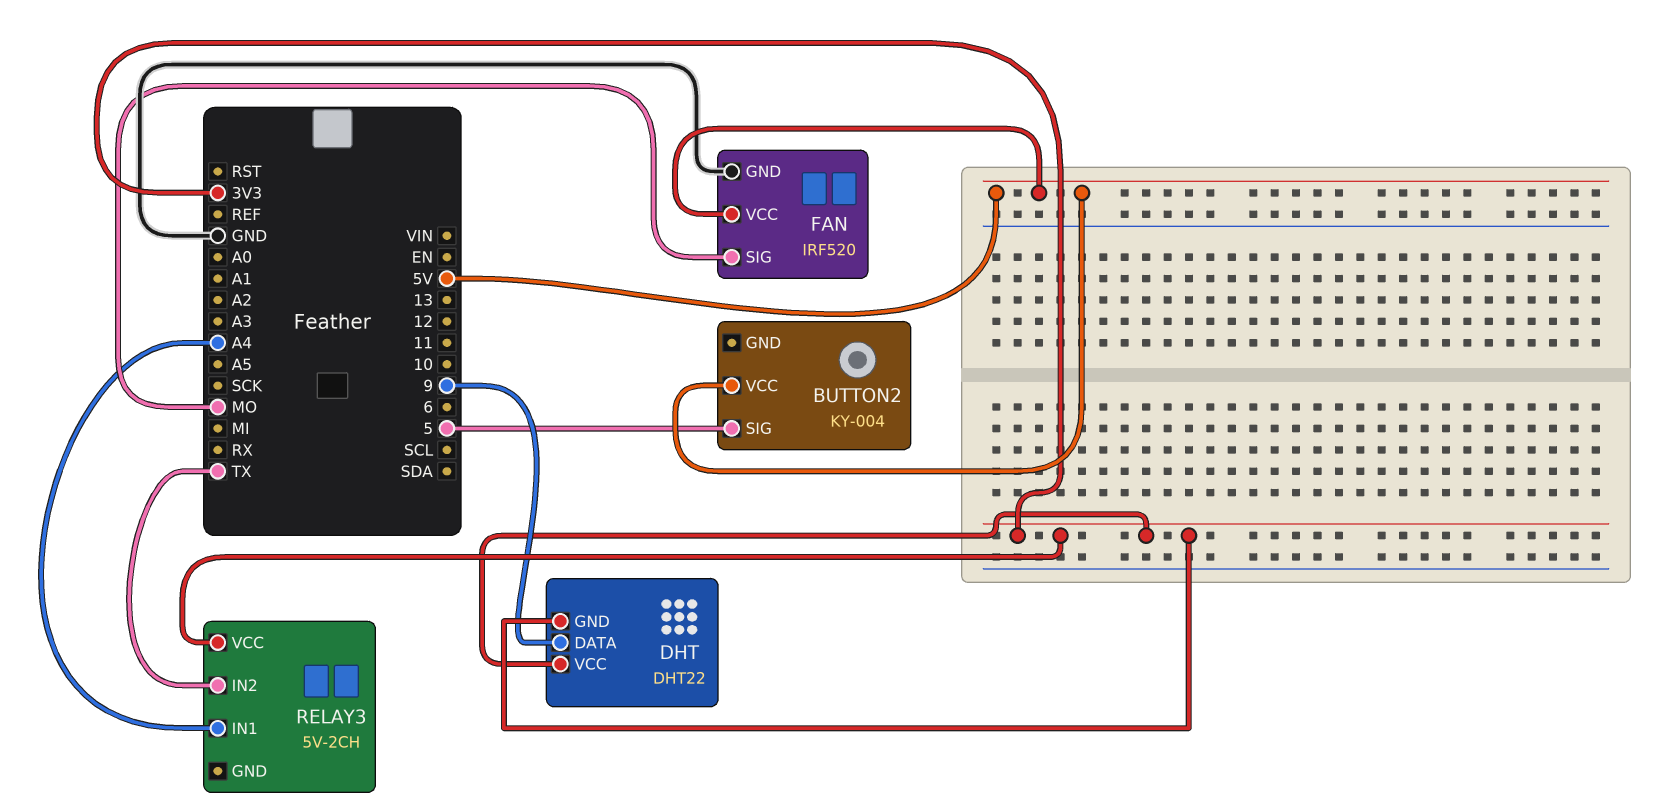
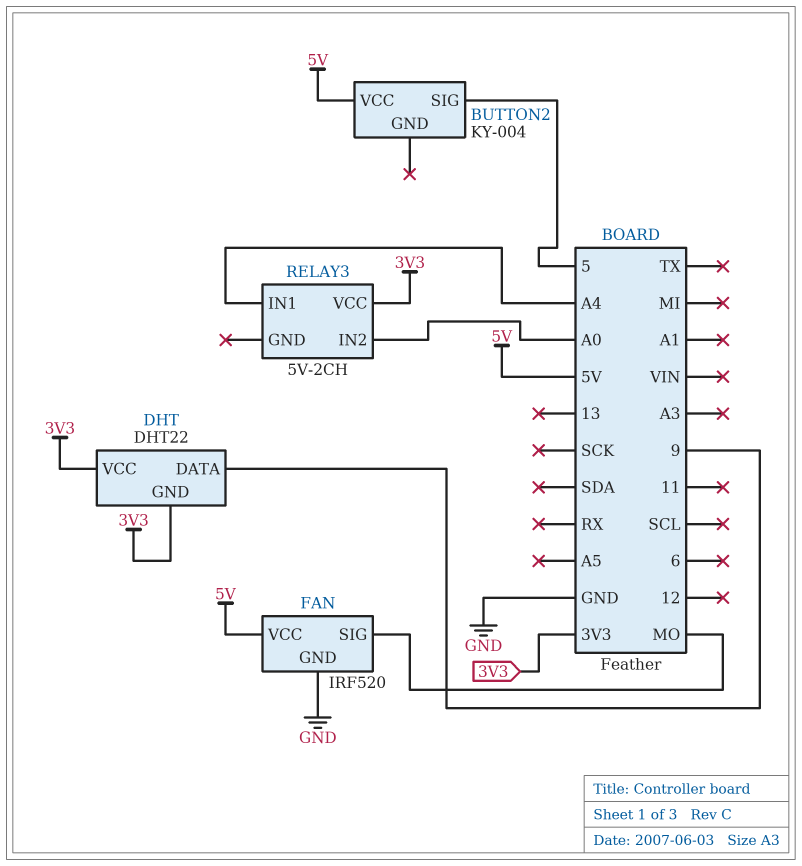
RELAY3 pin IN2: TX -> A0

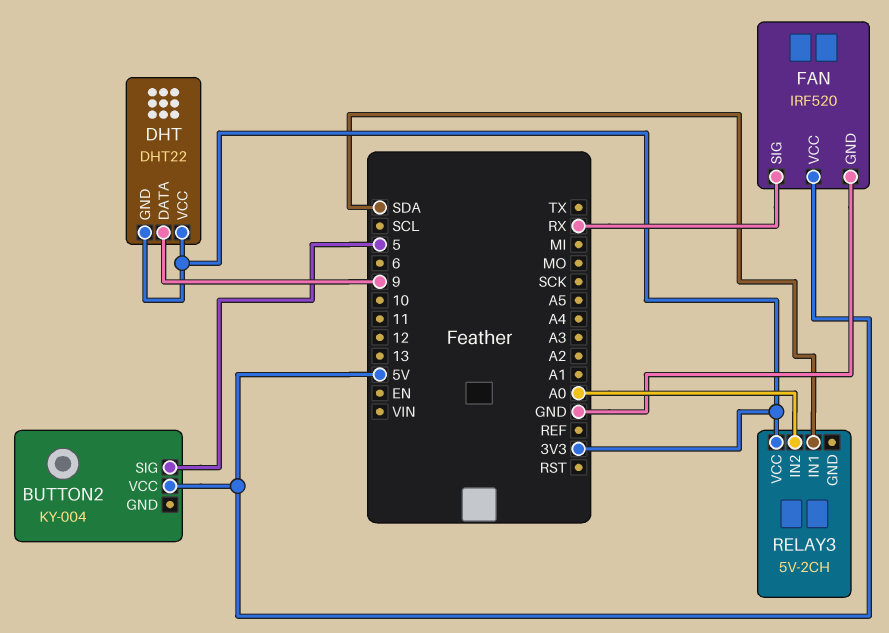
FAN pin SIG: MO -> RX
RELAY3 pin IN1: A4 -> SDA

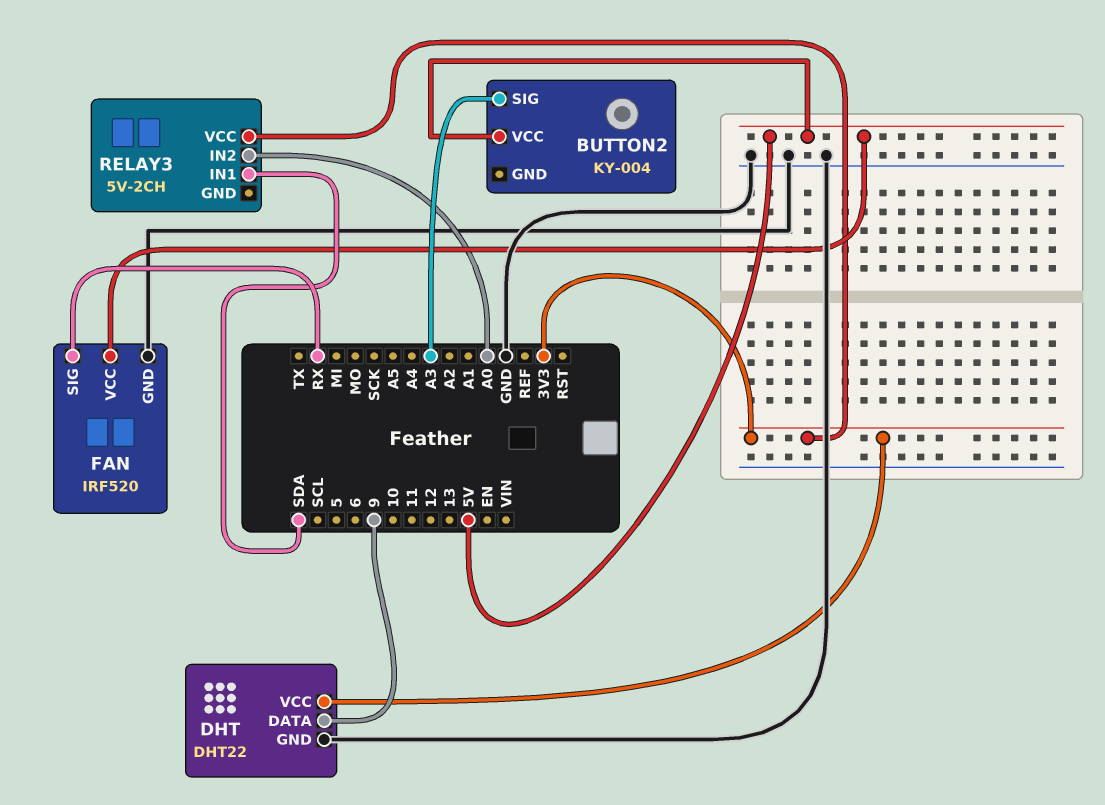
BUTTON2 pin SIG: 5 -> A3
DHT pin GND: 3V3 -> GND

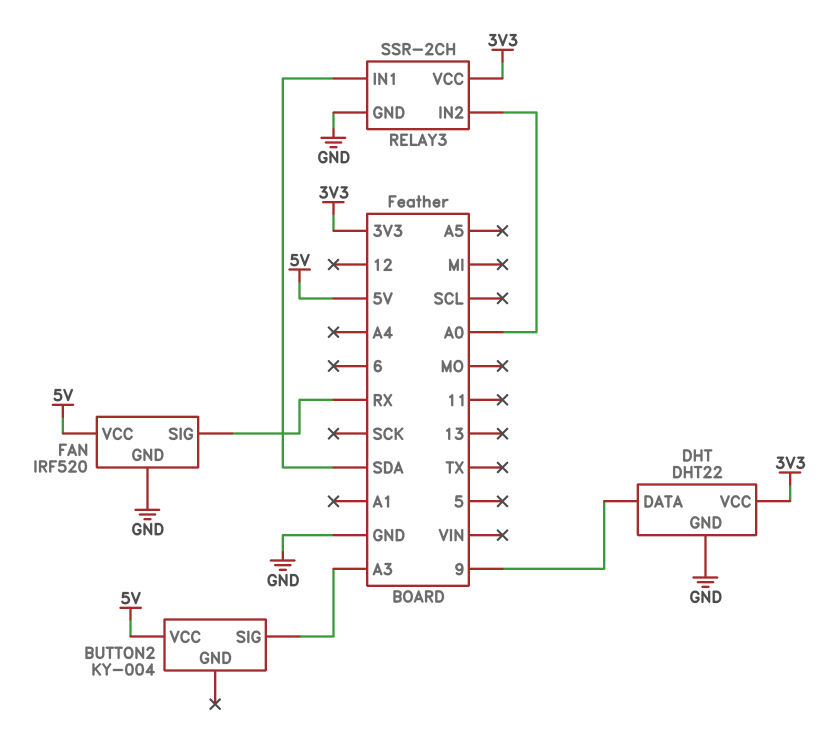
RELAY3: 5V-2CH -> SSR-2CH
RELAY3 pin GND: none -> GND

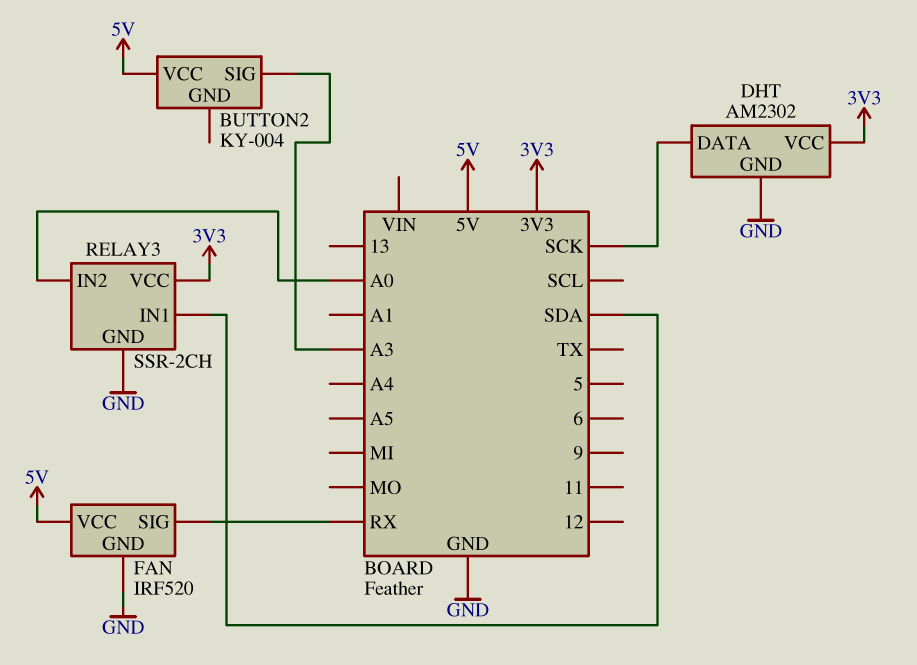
DHT: DHT22 -> AM2302
DHT pin DATA: 9 -> SCK

